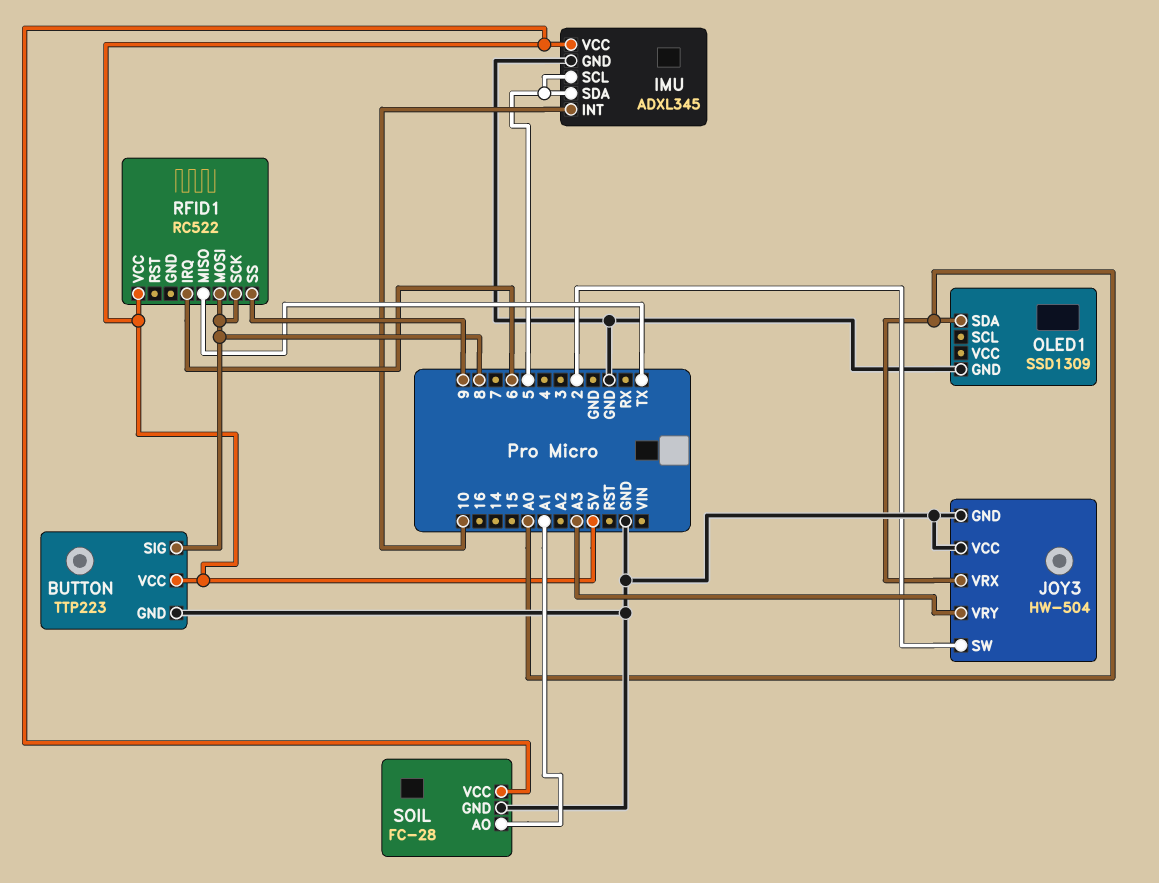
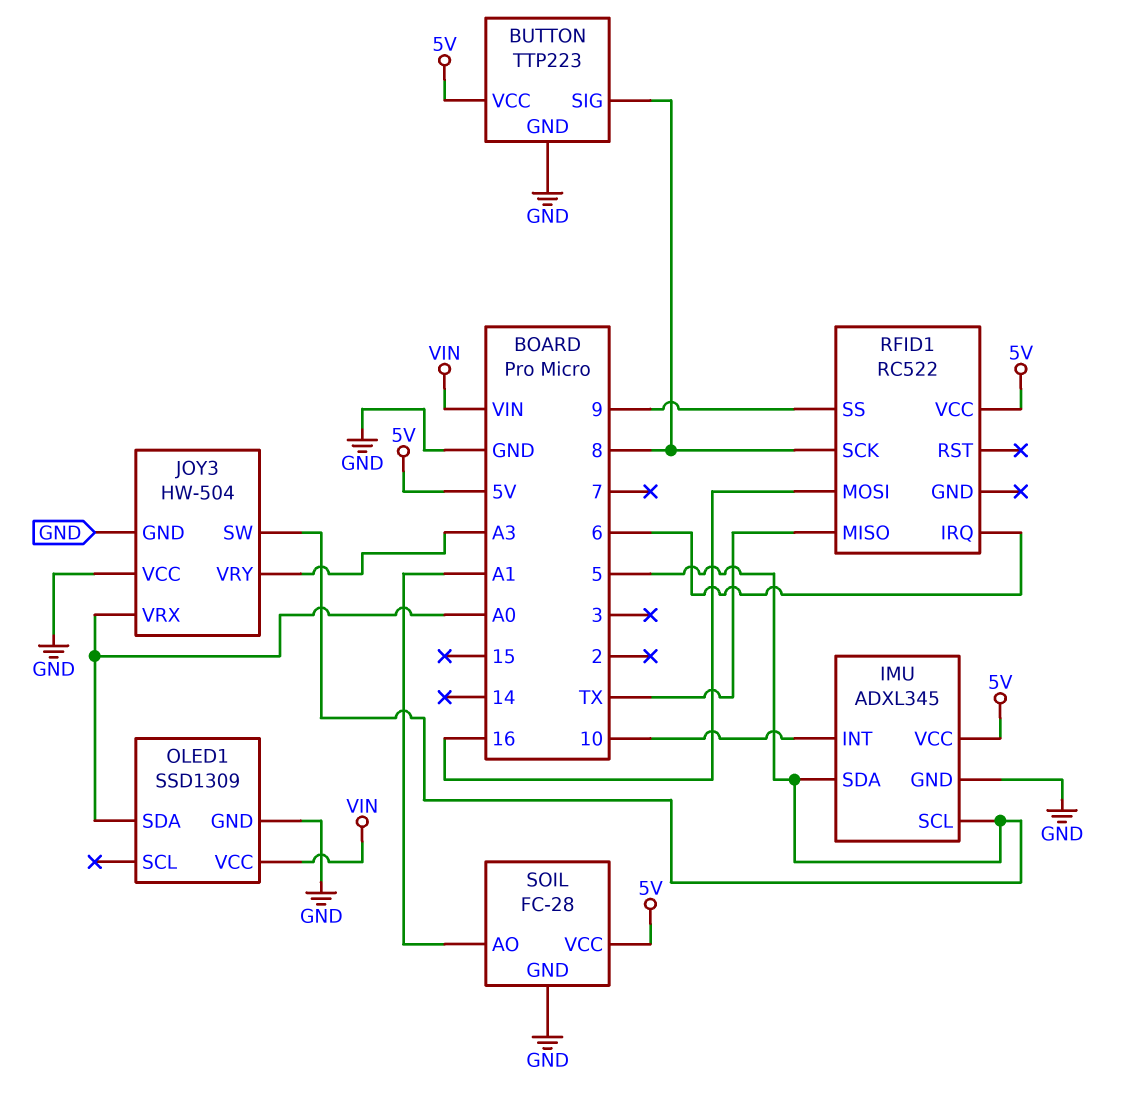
JOY3 pin SW: 2 -> 5
OLED1 pin VCC: none -> VIN
RFID1 pin MOSI: 8 -> 16

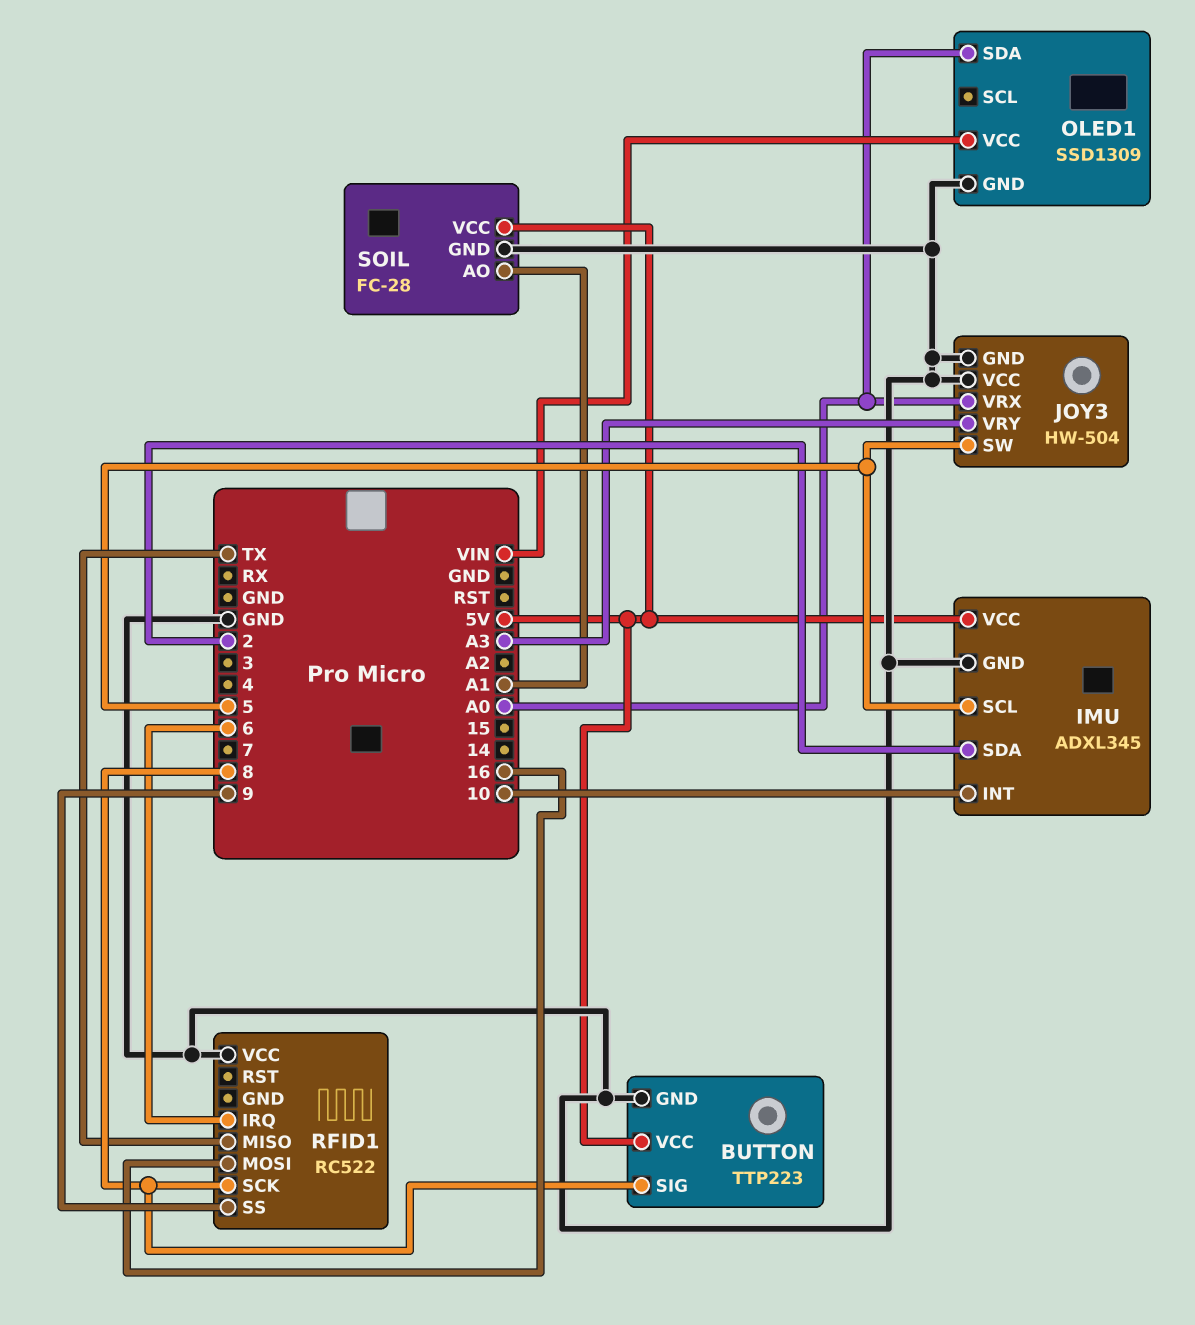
IMU pin SDA: 5 -> 2
RFID1 pin VCC: 5V -> GND

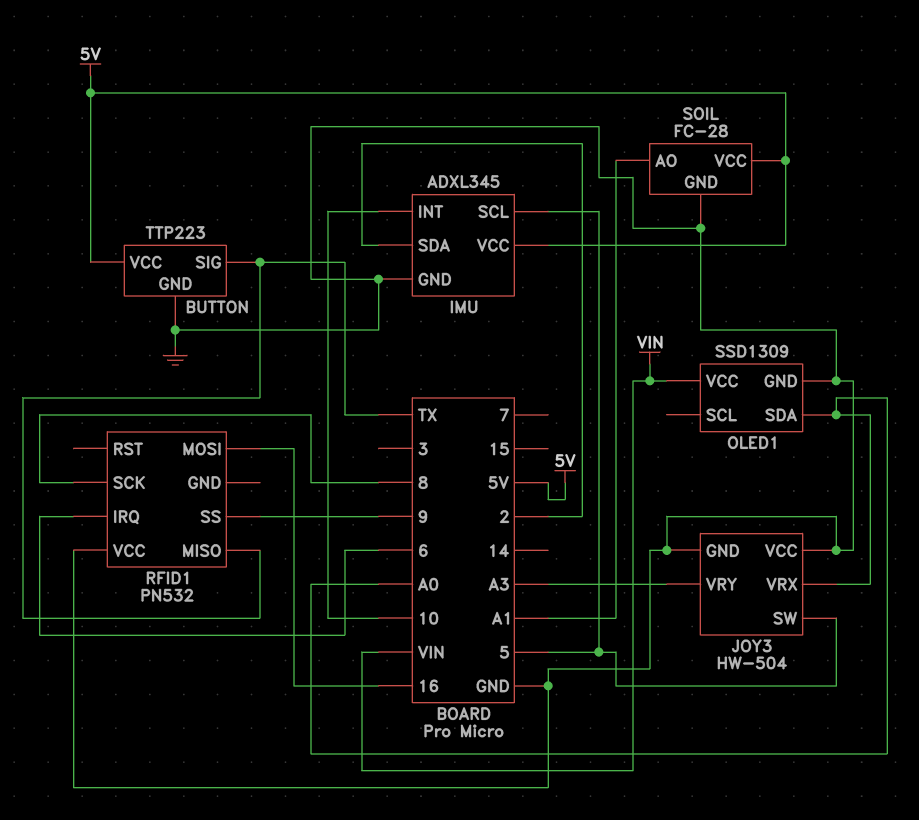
BUTTON pin SIG: 8 -> TX
RFID1: RC522 -> PN532

